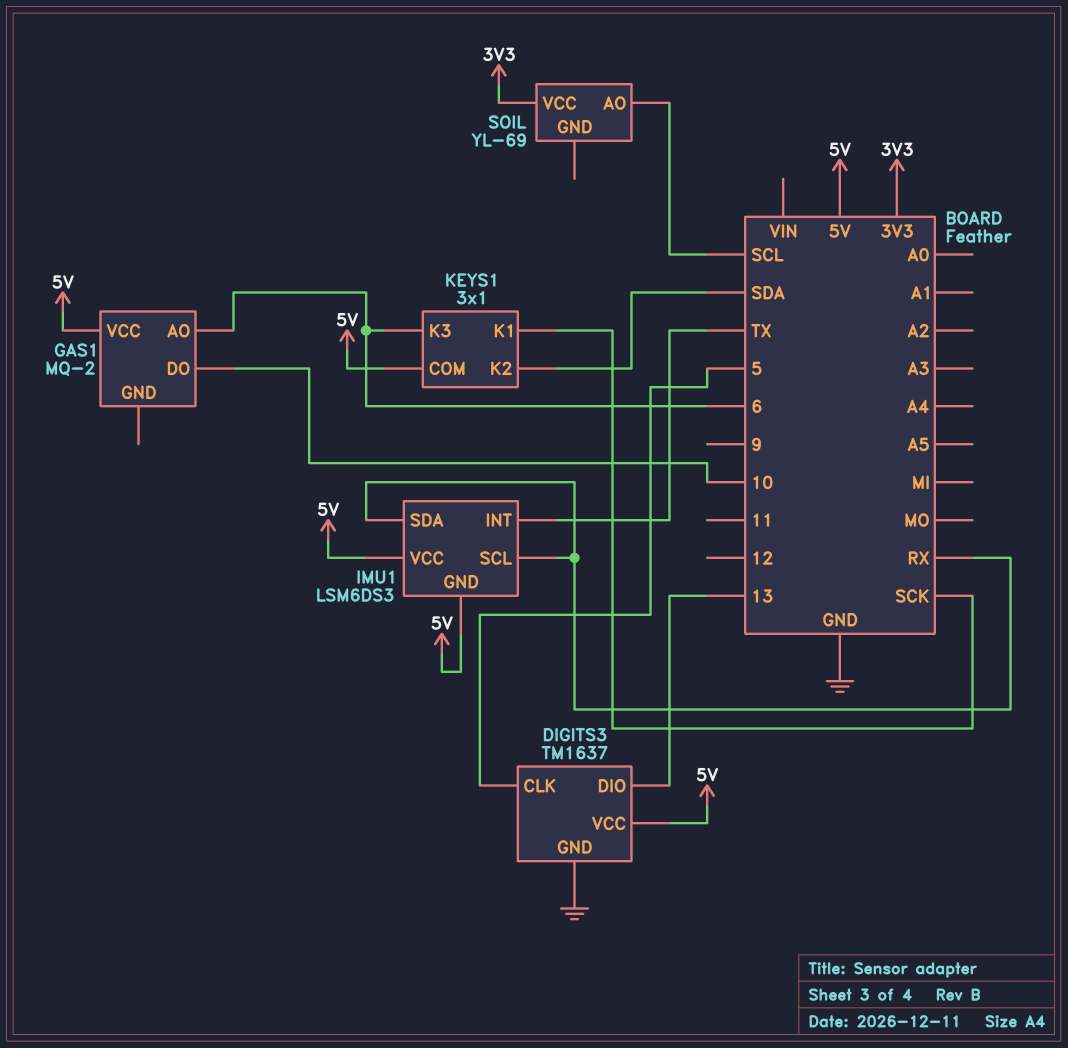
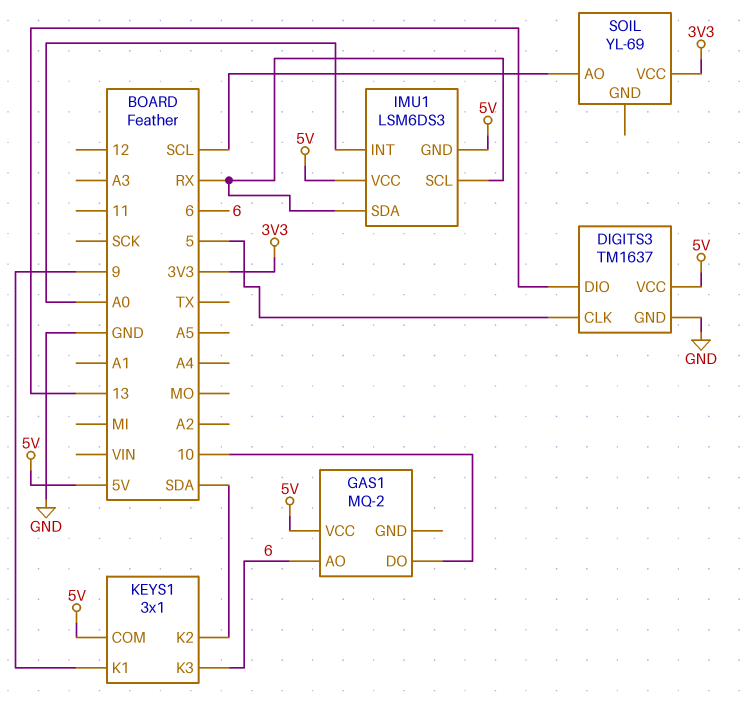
IMU1 pin INT: TX -> A0
KEYS1 pin K1: SCK -> 9

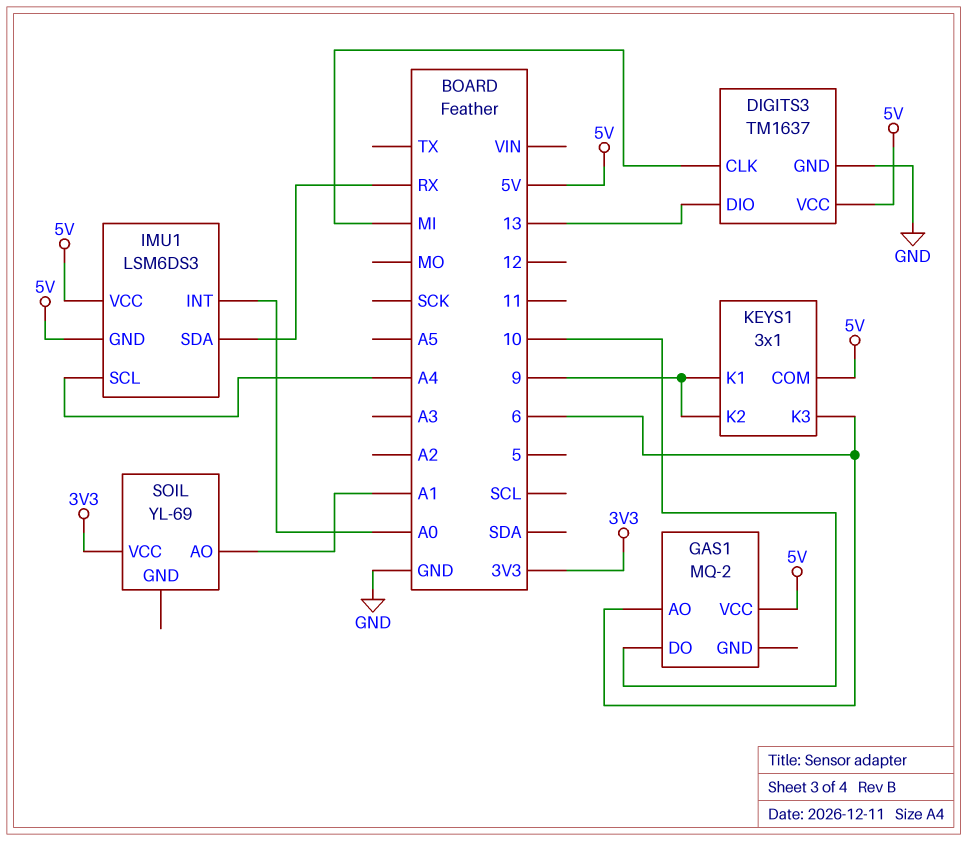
DIGITS3 pin CLK: 5 -> MI
IMU1 pin SCL: RX -> A4
KEYS1 pin K2: SDA -> 9
SOIL pin AO: SCL -> A1

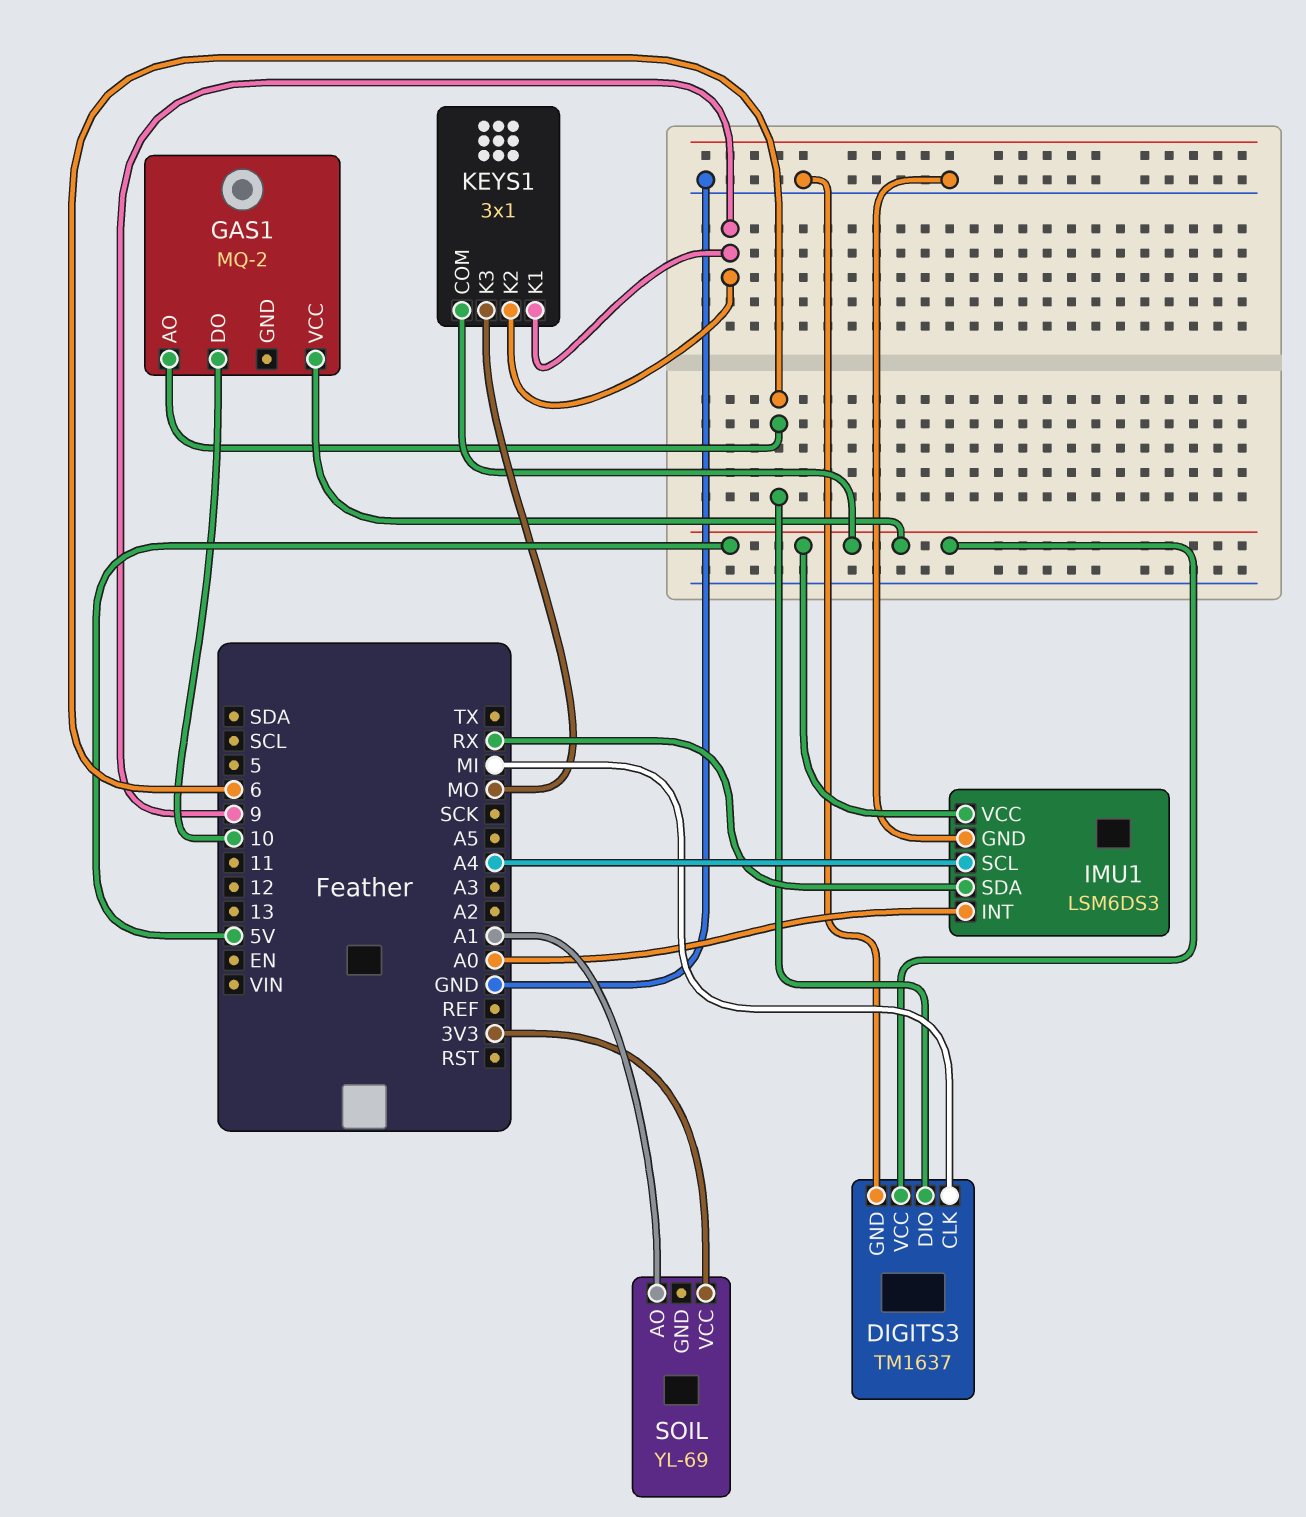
DIGITS3 pin DIO: 13 -> 6
IMU1 pin GND: 5V -> GND
KEYS1 pin K3: 6 -> MO

